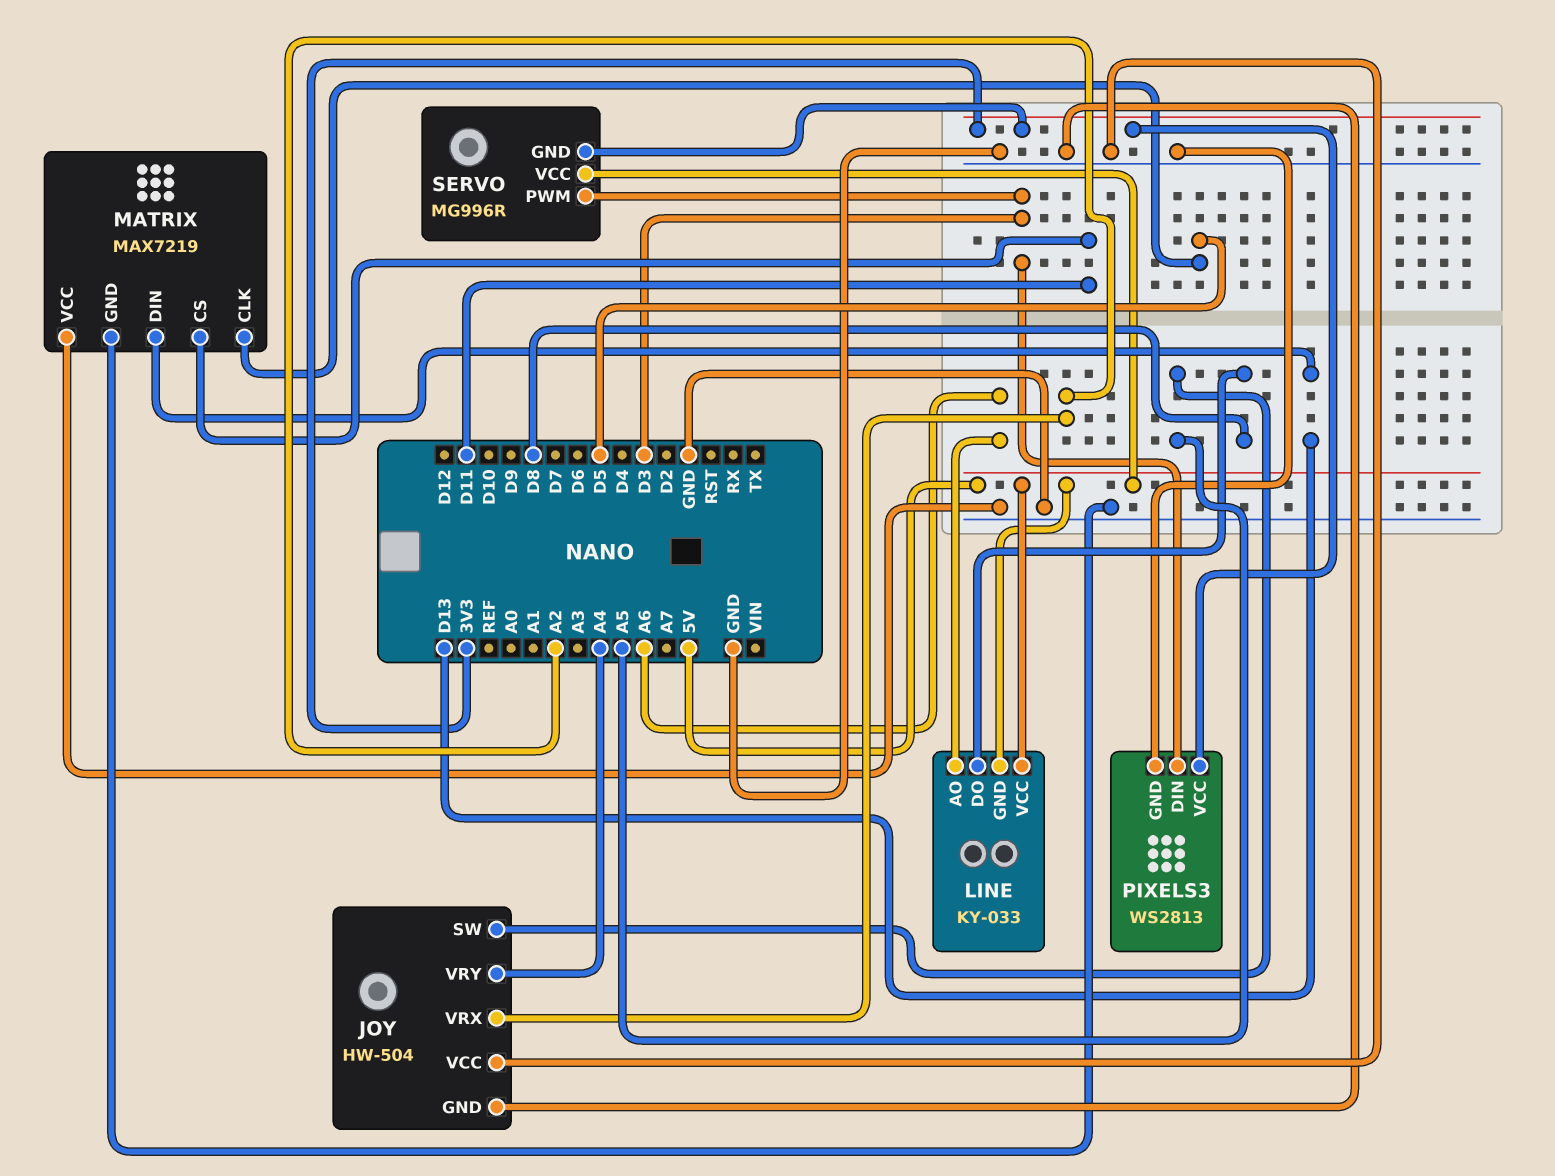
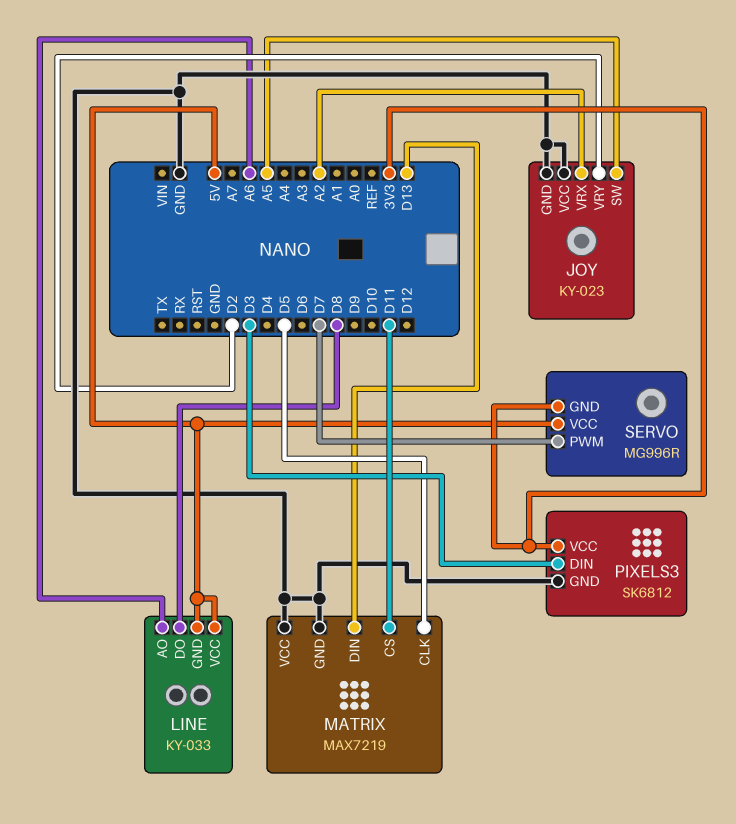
JOY: HW-504 -> KY-023
JOY pin VRY: A4 -> D2
PIXELS3: WS2813 -> SK6812
SERVO pin PWM: D3 -> D7

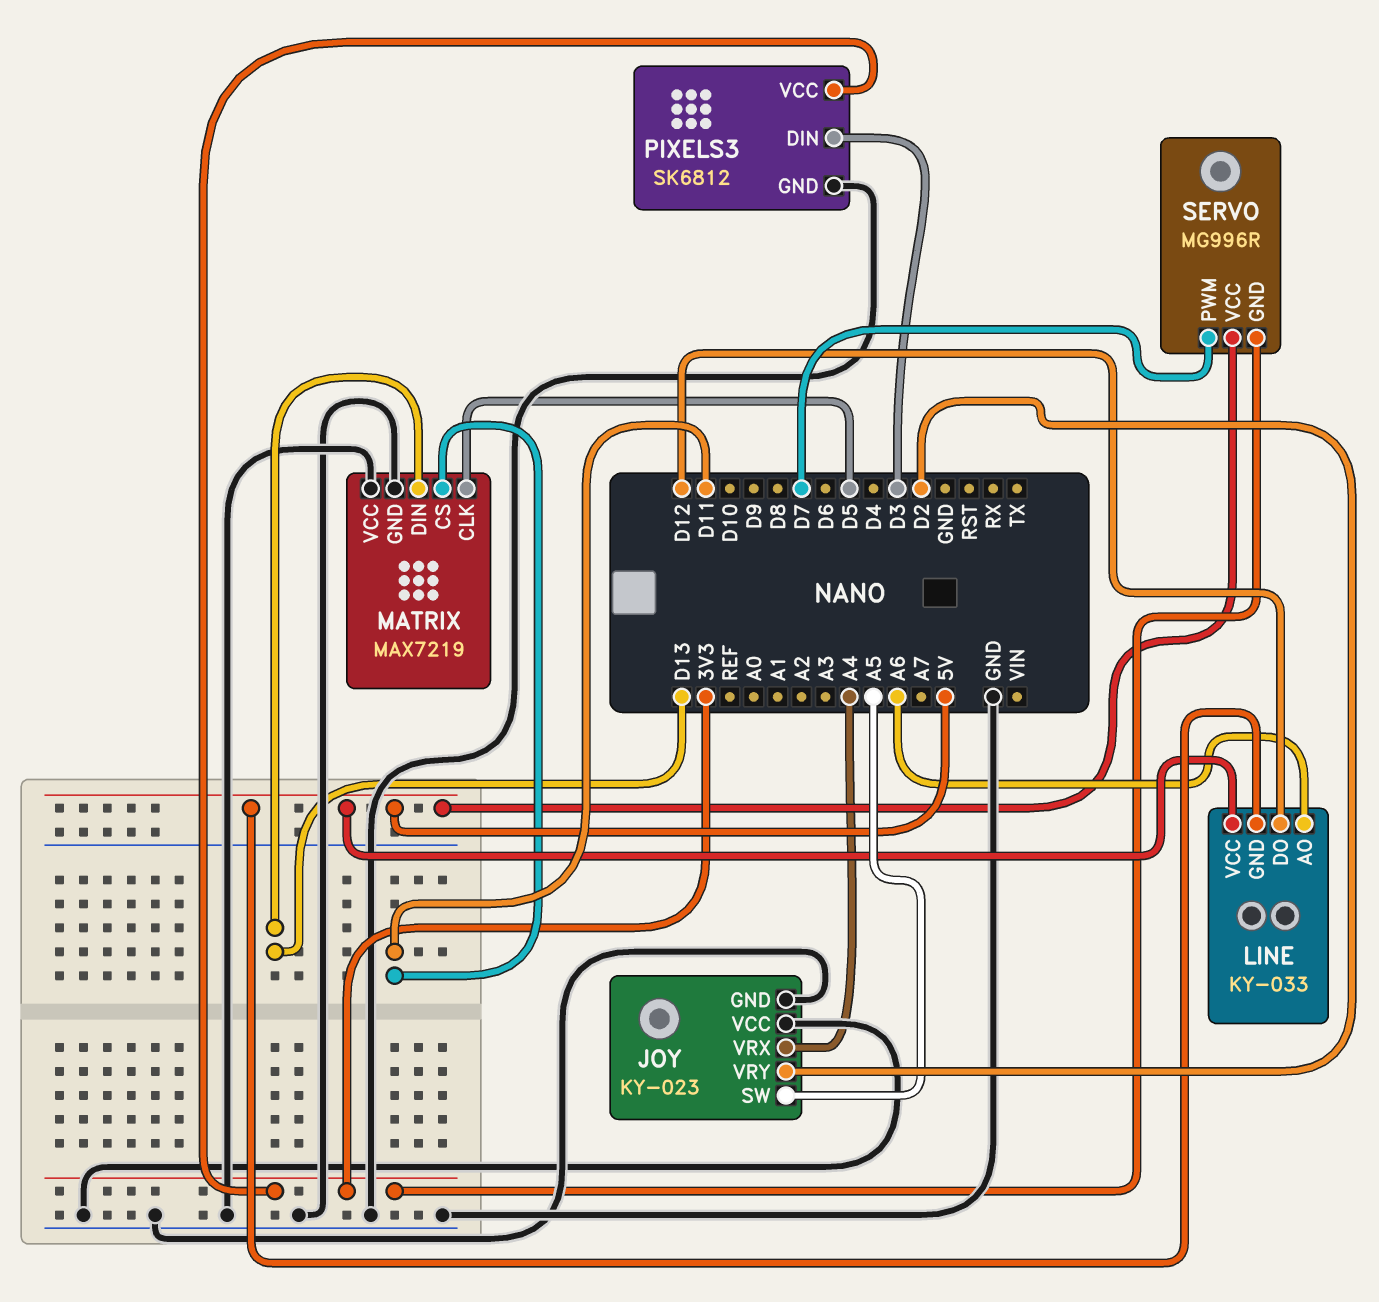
JOY pin VRX: A2 -> A4
LINE pin DO: D8 -> D12

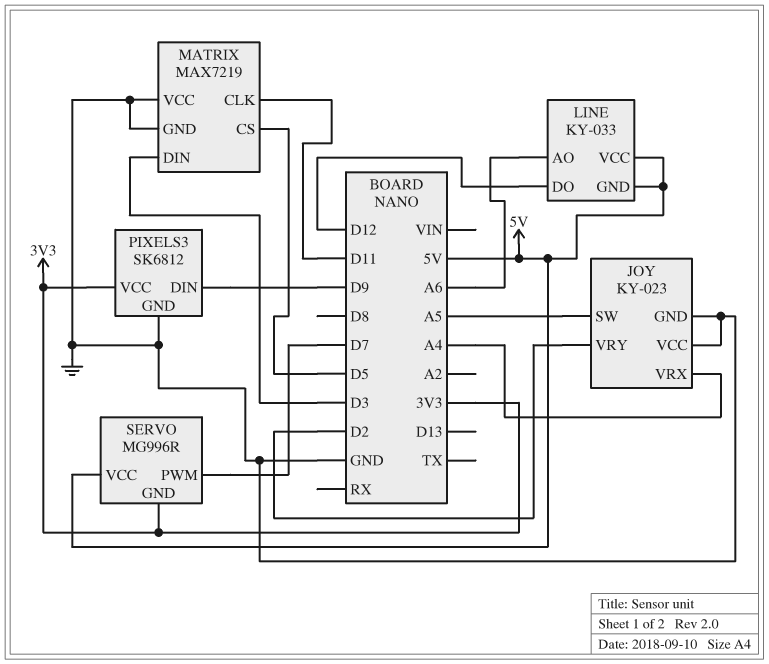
MATRIX pin CLK: D5 -> D11
MATRIX pin CS: D11 -> D5
MATRIX pin DIN: D13 -> D3
PIXELS3 pin DIN: D3 -> D9

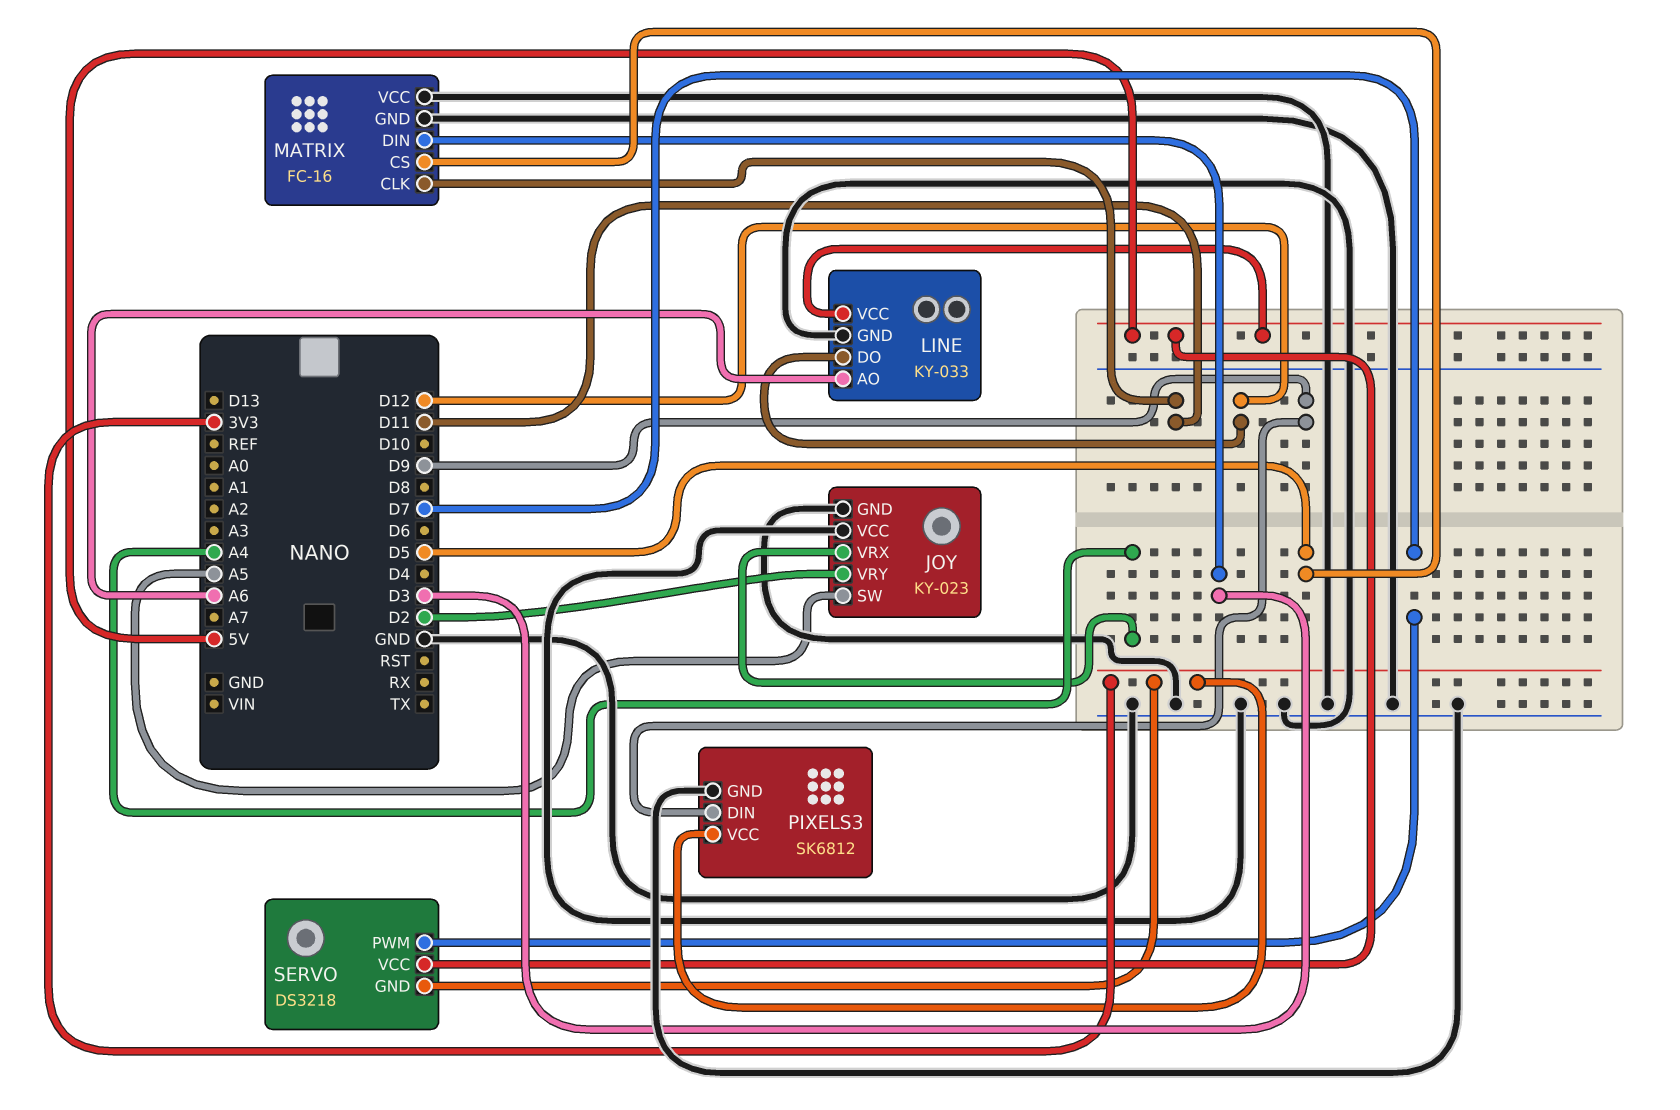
LINE pin GND: 5V -> GND
MATRIX: MAX7219 -> FC-16
SERVO: MG996R -> DS3218

